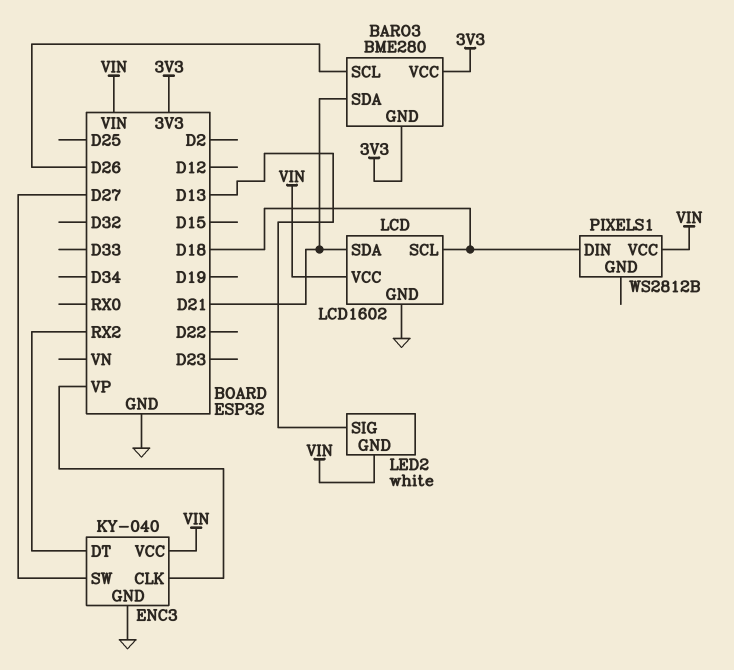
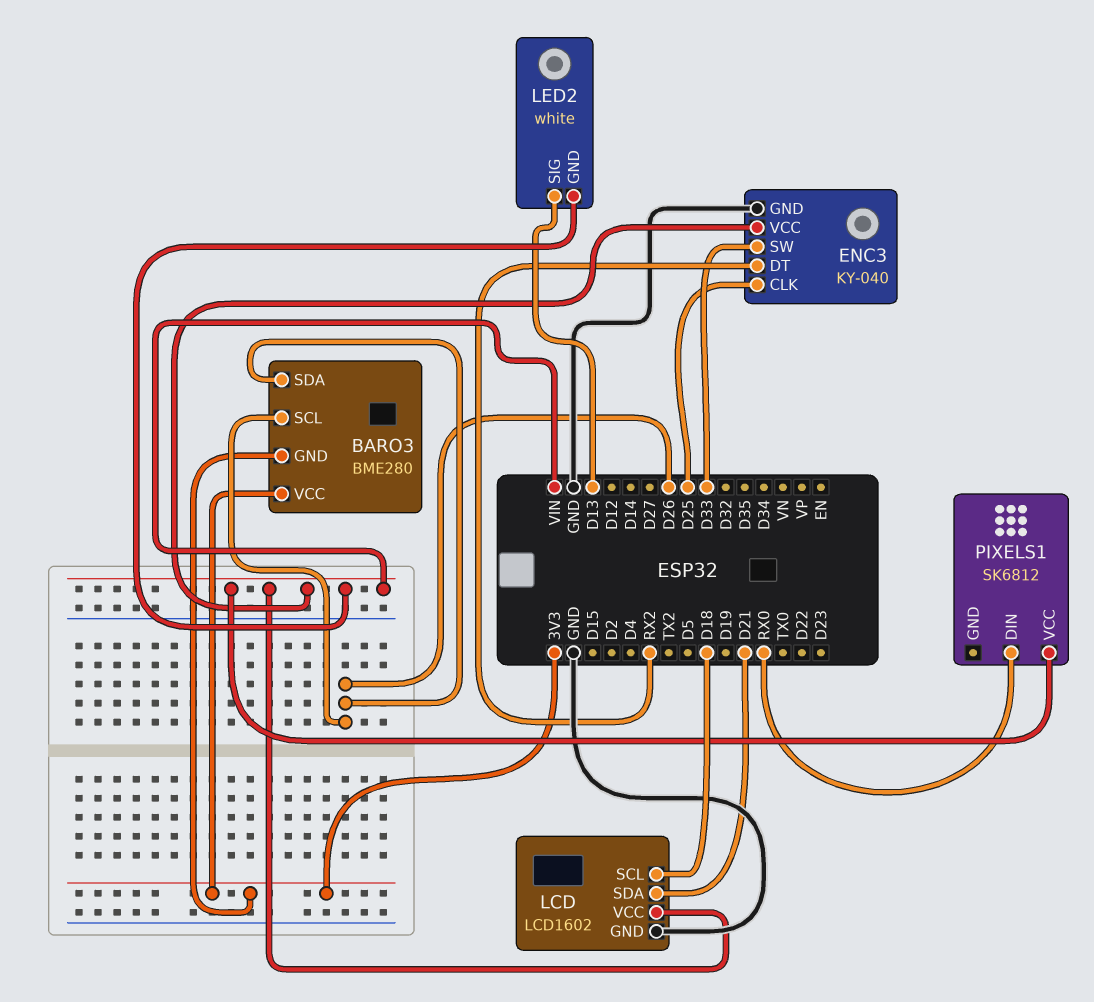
BARO3 pin SDA: D21 -> D26
ENC3 pin CLK: VP -> D25
ENC3 pin SW: D27 -> D33
PIXELS1: WS2812B -> SK6812
PIXELS1 pin DIN: D18 -> RX0

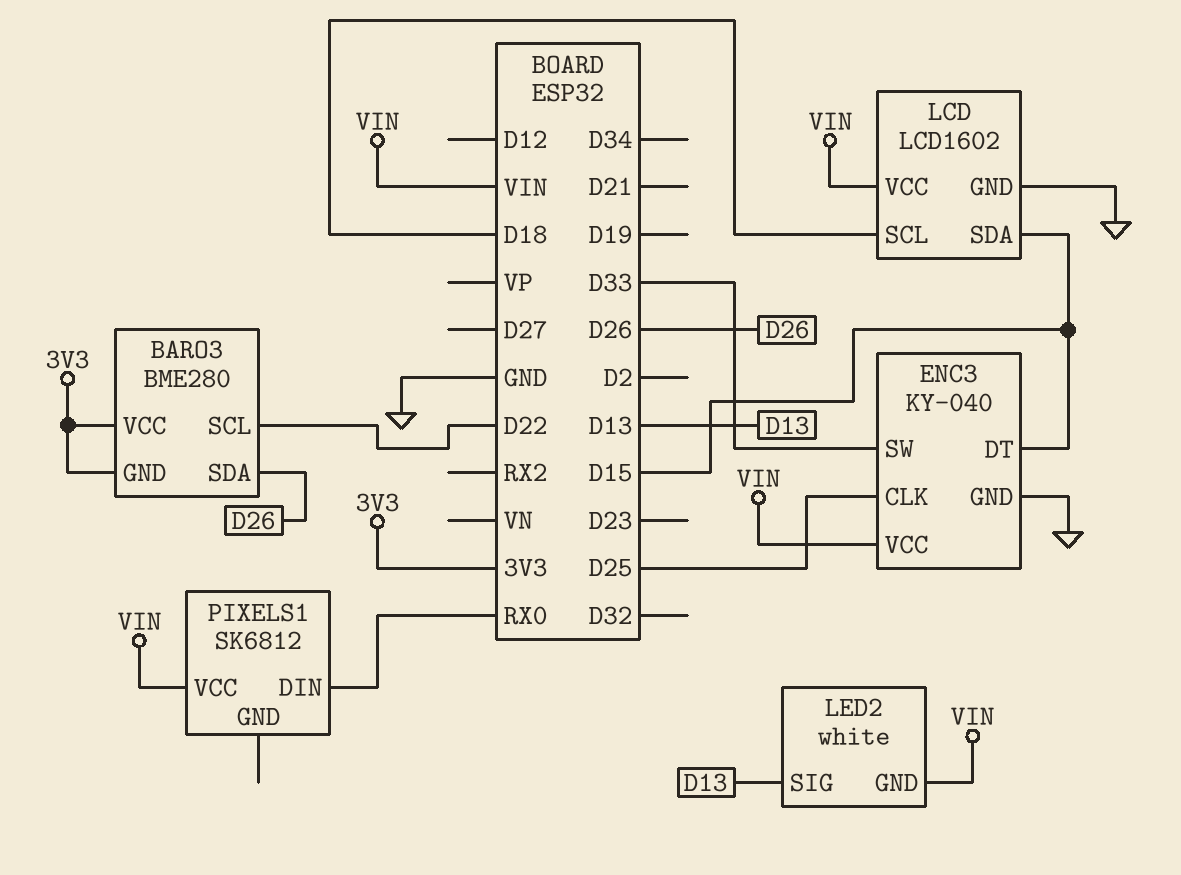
BARO3 pin SCL: D26 -> D22
ENC3 pin DT: RX2 -> D15
LCD pin SDA: D21 -> D15

